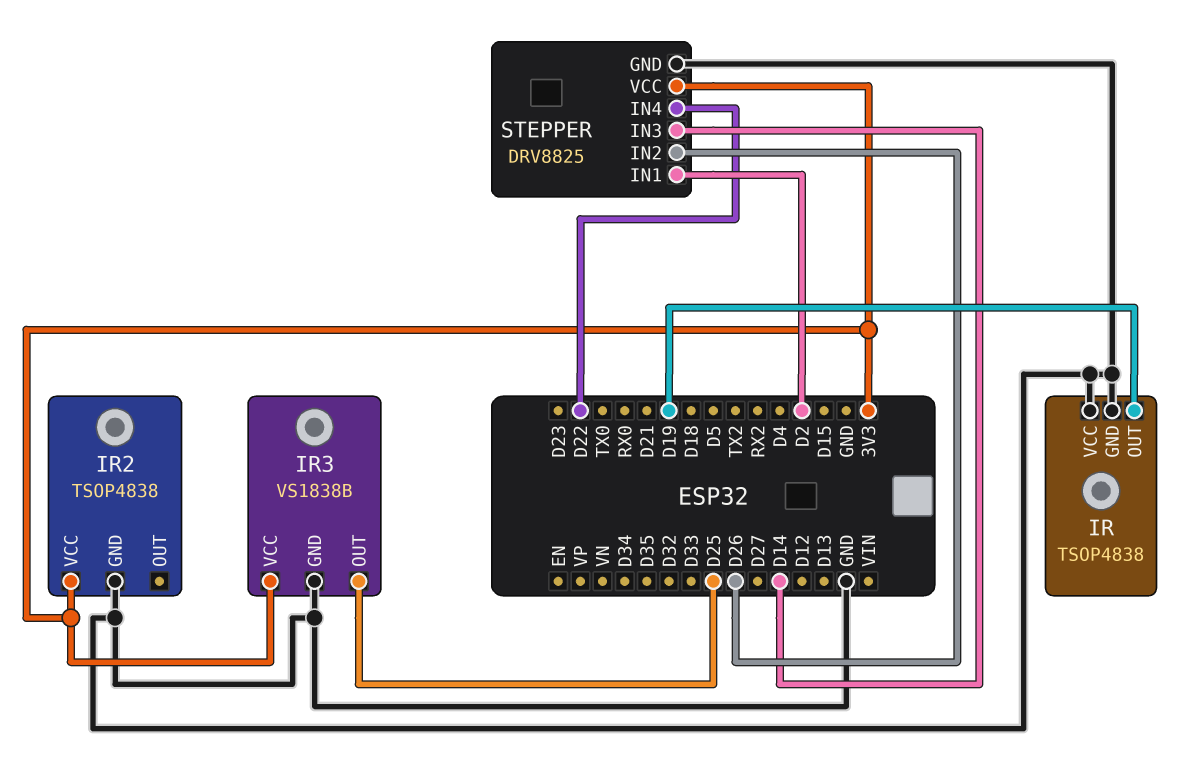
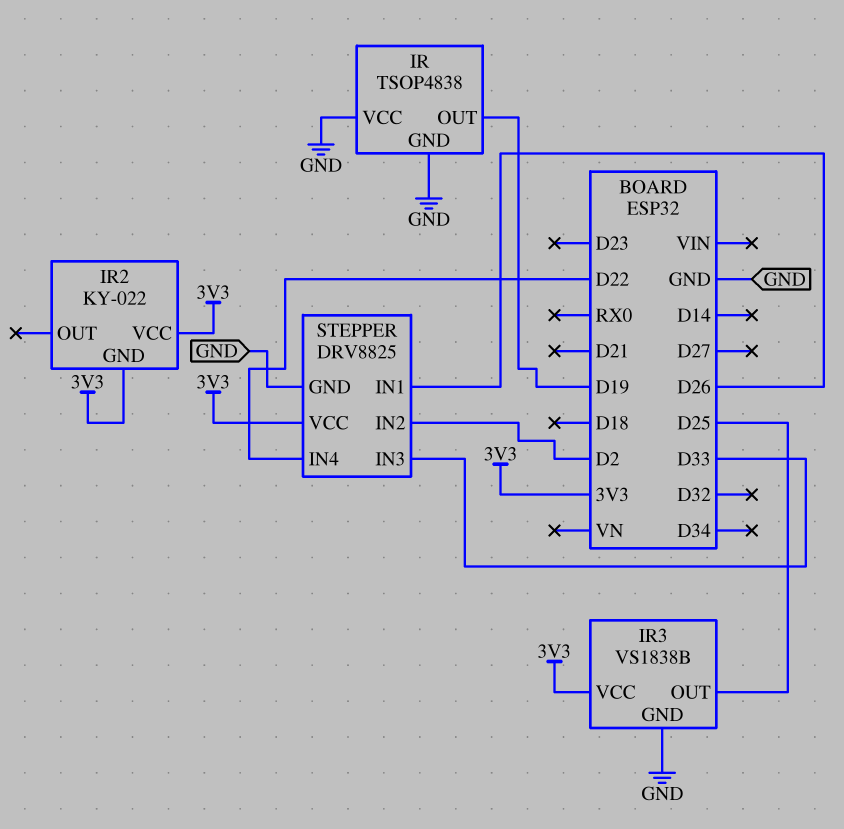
IR2: TSOP4838 -> KY-022
IR2 pin GND: GND -> 3V3
STEPPER pin IN1: D2 -> D26
STEPPER pin IN2: D26 -> D2
STEPPER pin IN3: D14 -> D33

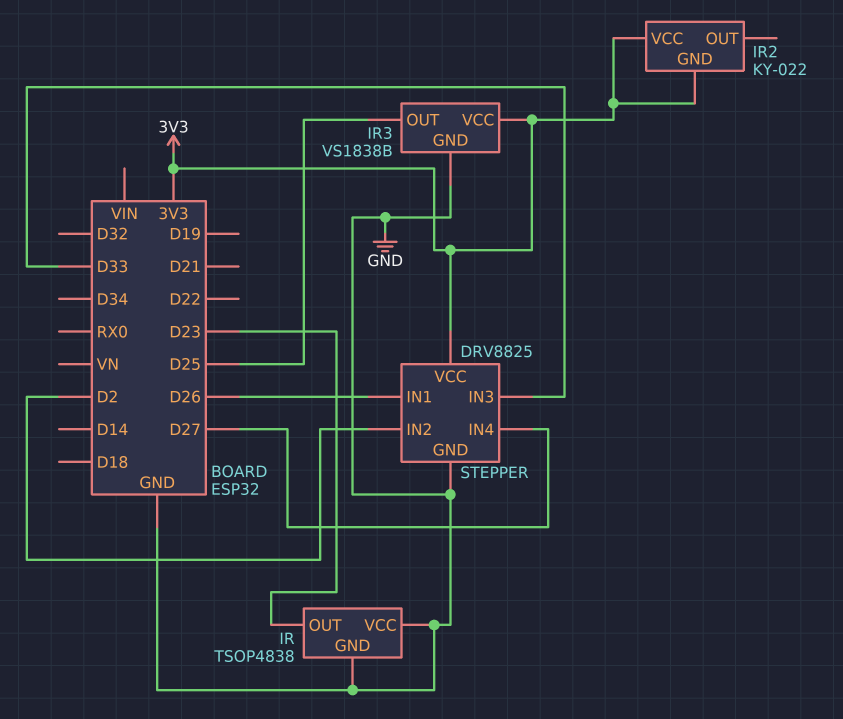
IR pin OUT: D19 -> D23
STEPPER pin IN4: D22 -> D27

